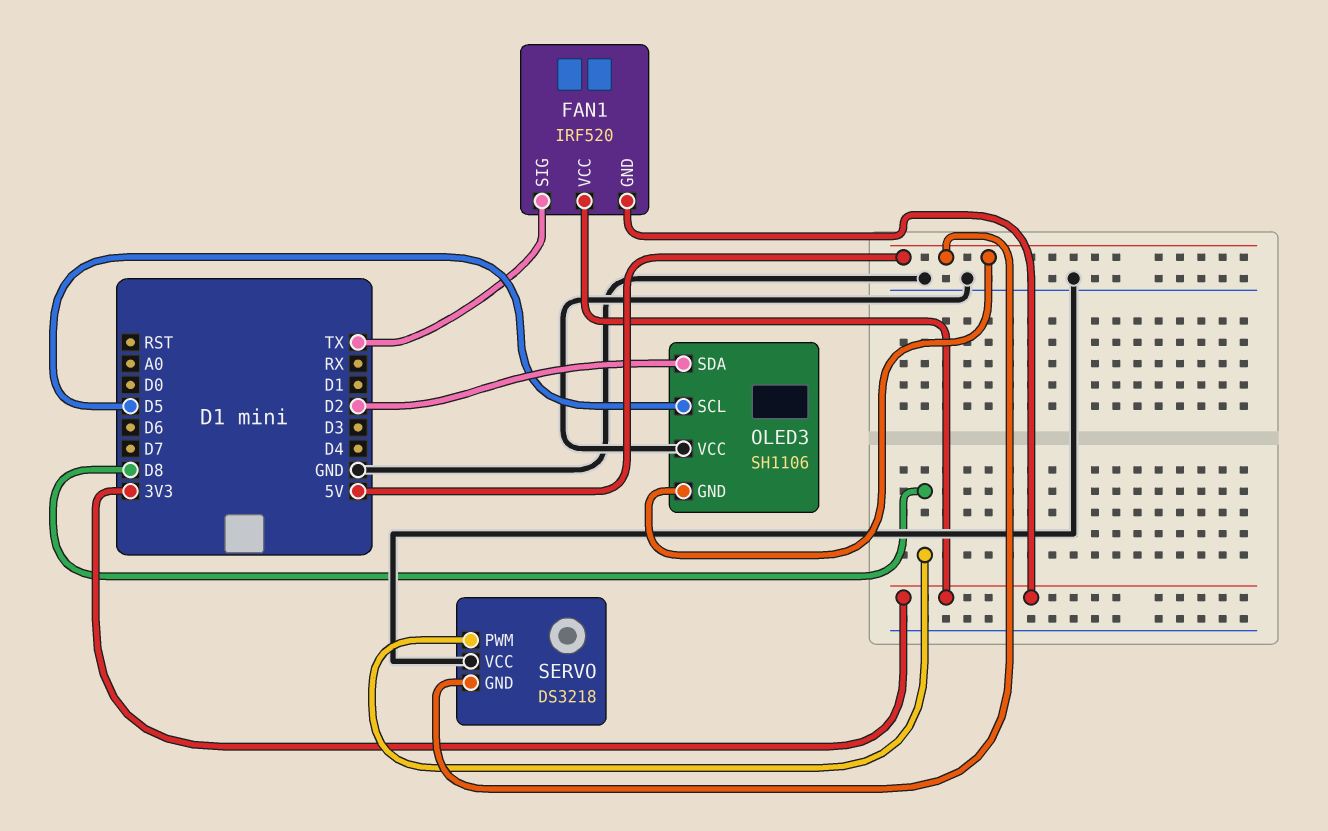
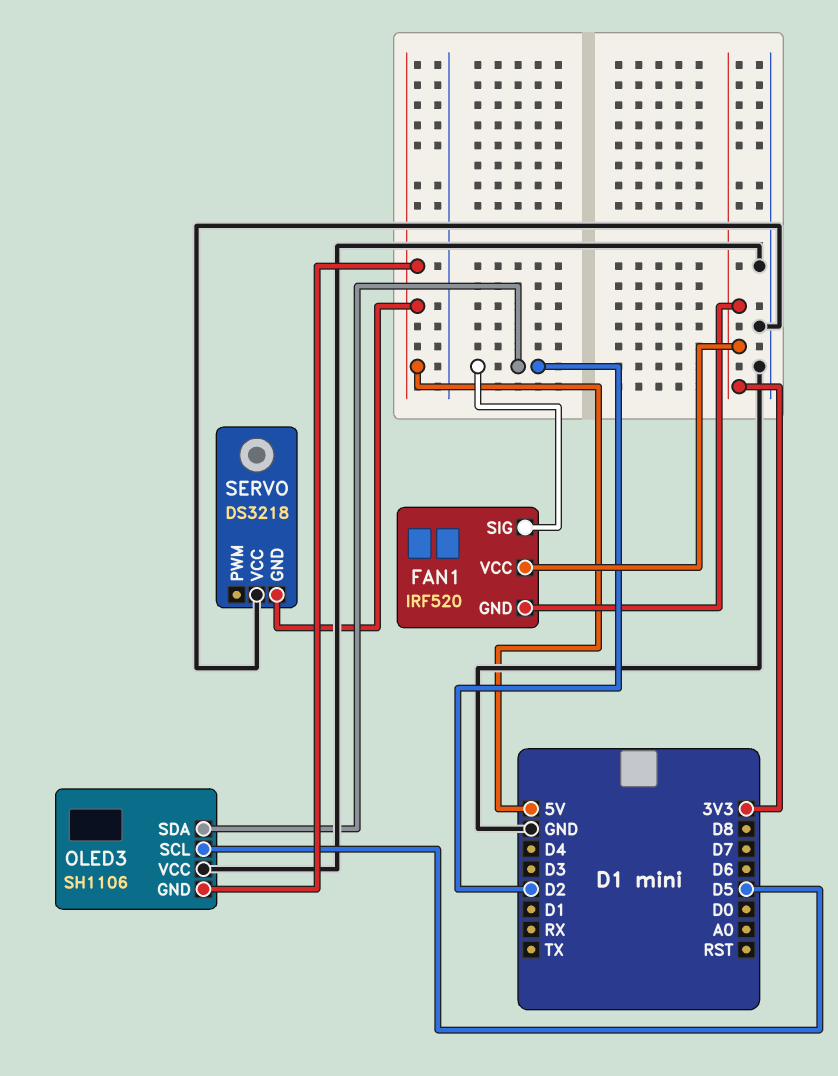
FAN1 pin SIG: TX -> D2
SERVO pin PWM: D8 -> none

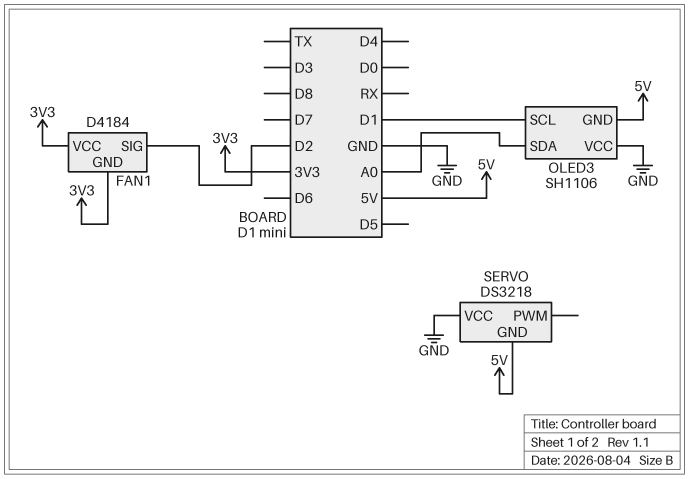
FAN1: IRF520 -> D4184
OLED3 pin SCL: D5 -> D1
OLED3 pin SDA: D2 -> A0

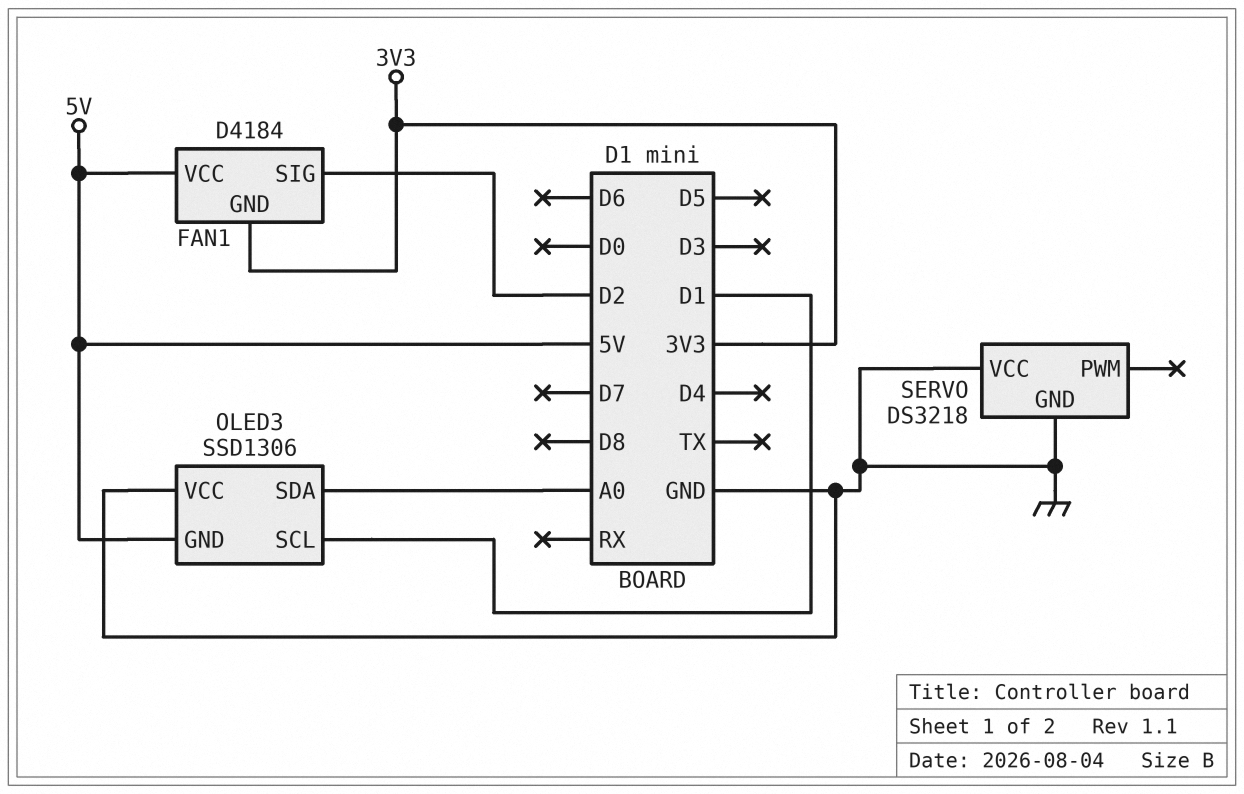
FAN1 pin VCC: 3V3 -> 5V
OLED3: SH1106 -> SSD1306
SERVO pin GND: 5V -> GND

